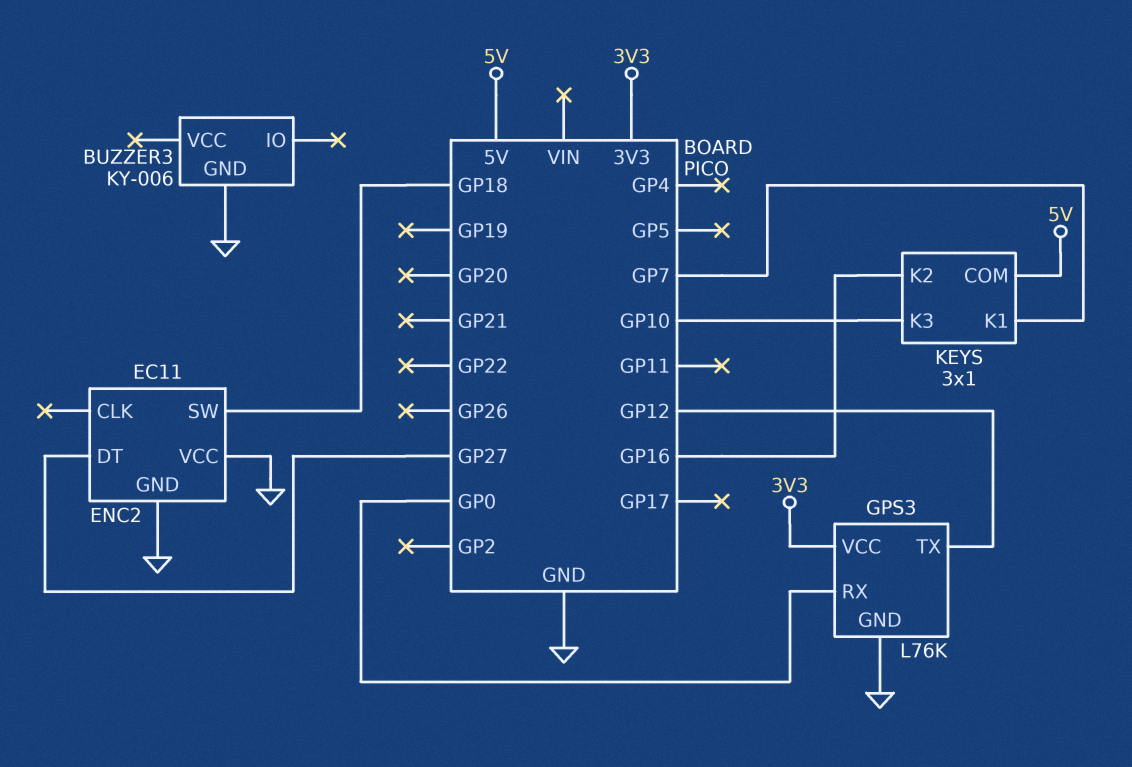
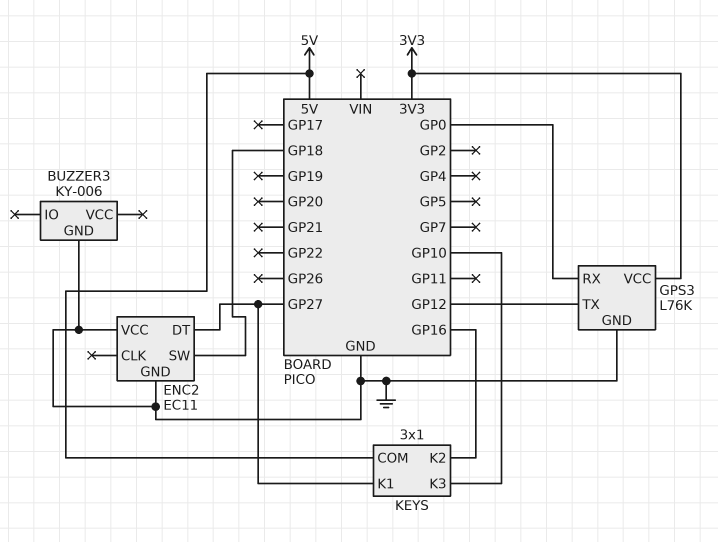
KEYS pin K1: GP7 -> GP27

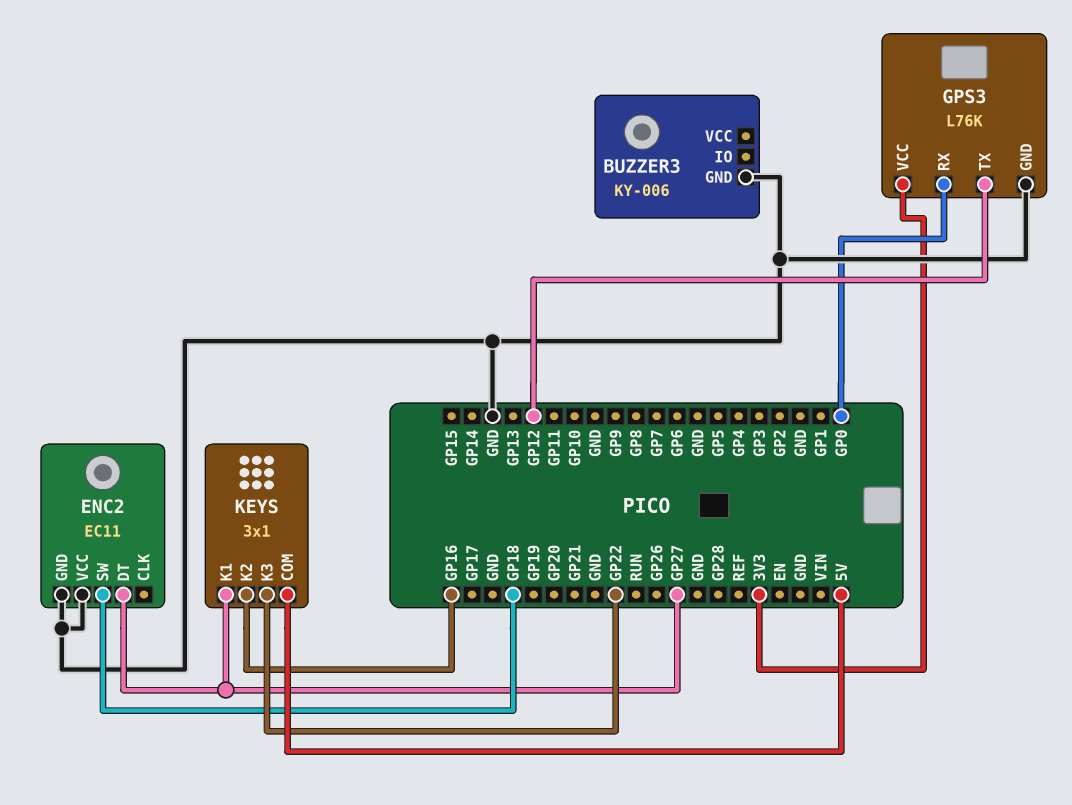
KEYS pin K3: GP10 -> GP22

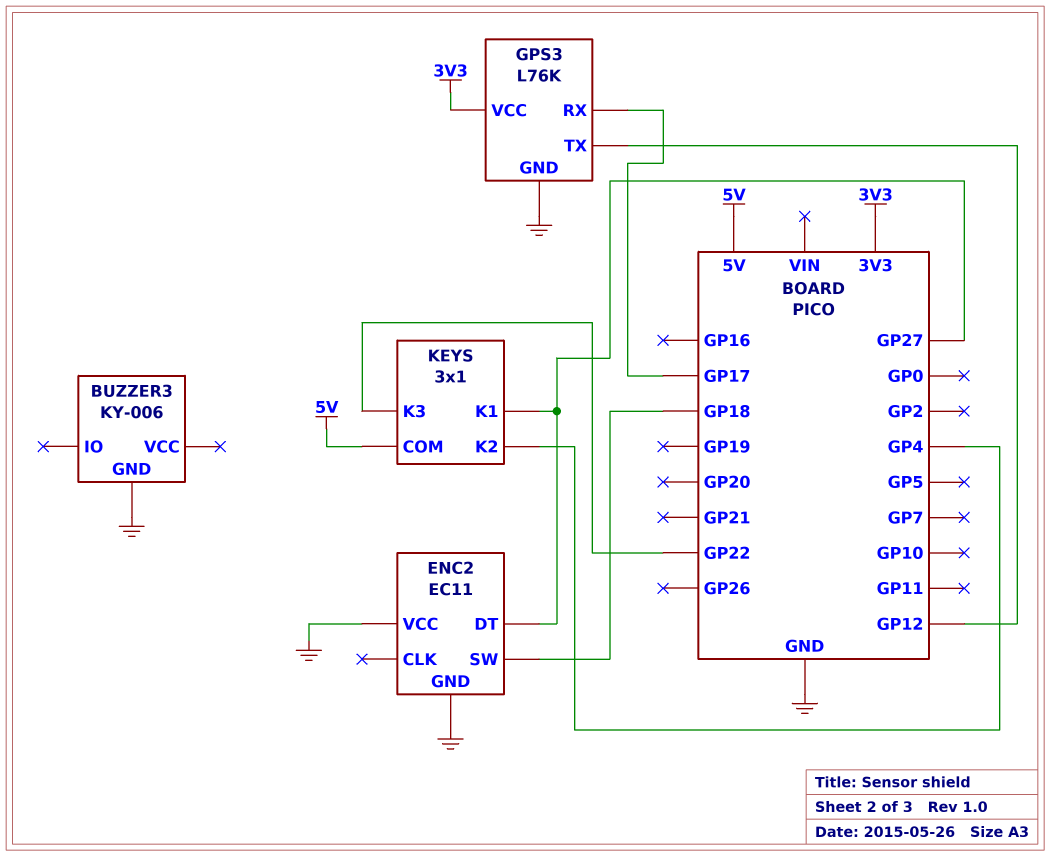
GPS3 pin RX: GP0 -> GP17
KEYS pin K2: GP16 -> GP4

